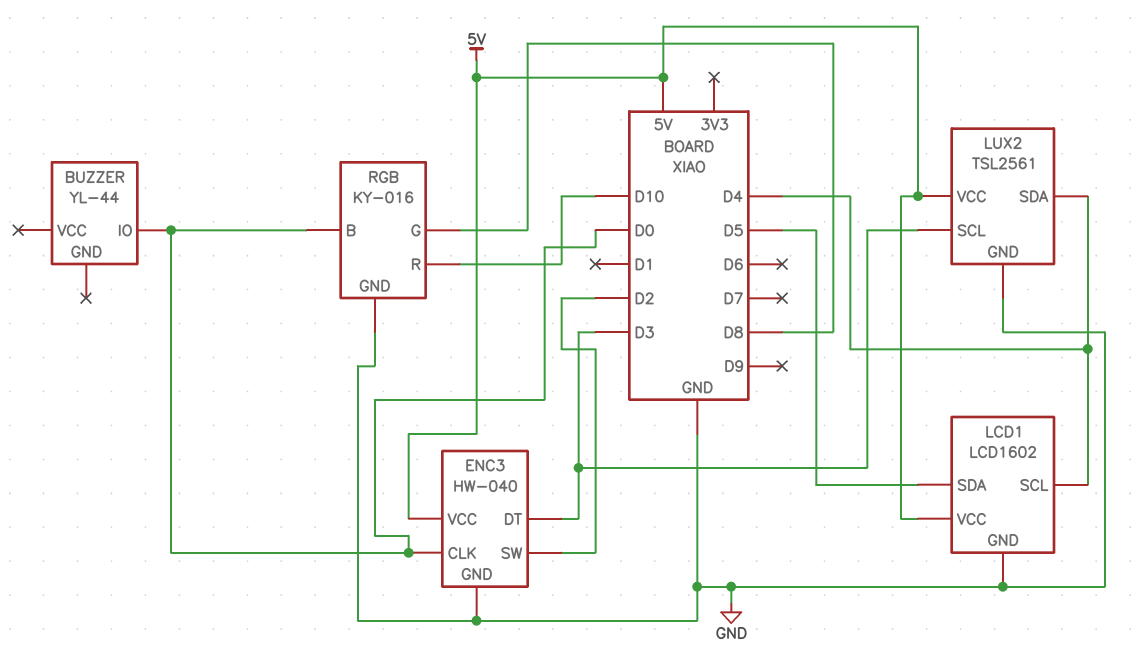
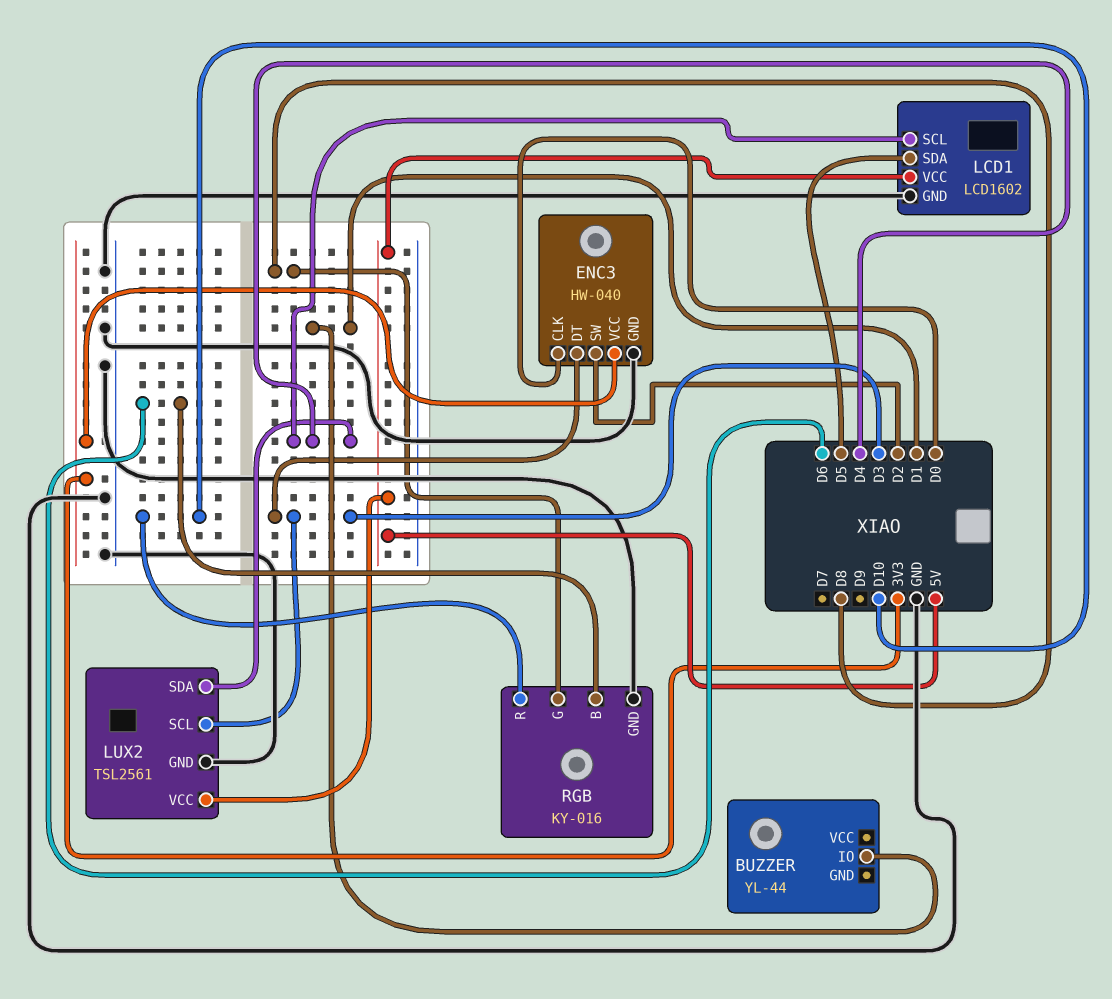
BUZZER pin IO: D0 -> D1
ENC3 pin VCC: 5V -> 3V3
RGB pin B: D0 -> D6

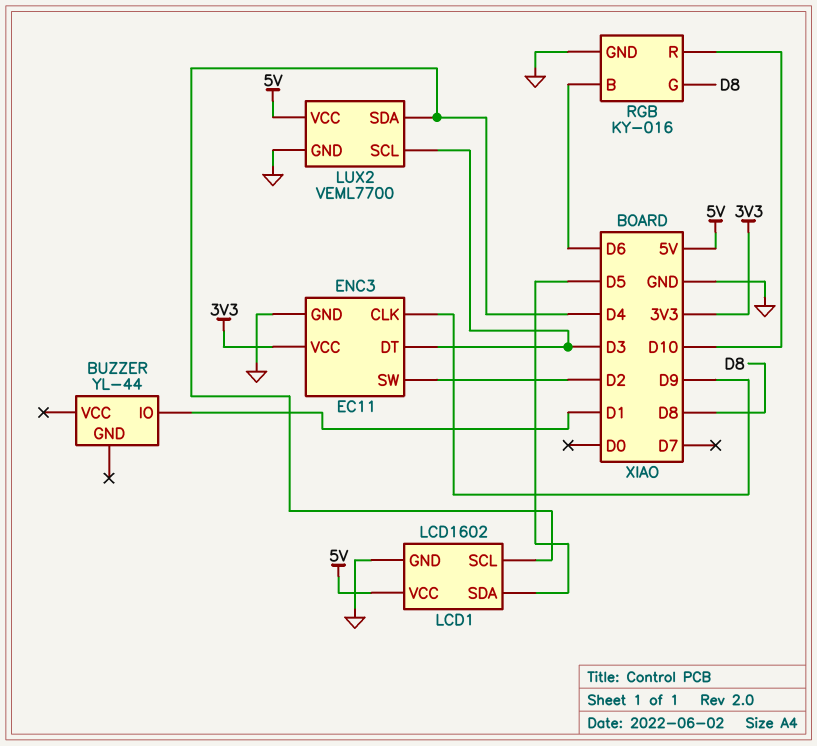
ENC3: HW-040 -> EC11
ENC3 pin CLK: D0 -> D9
LUX2: TSL2561 -> VEML7700

